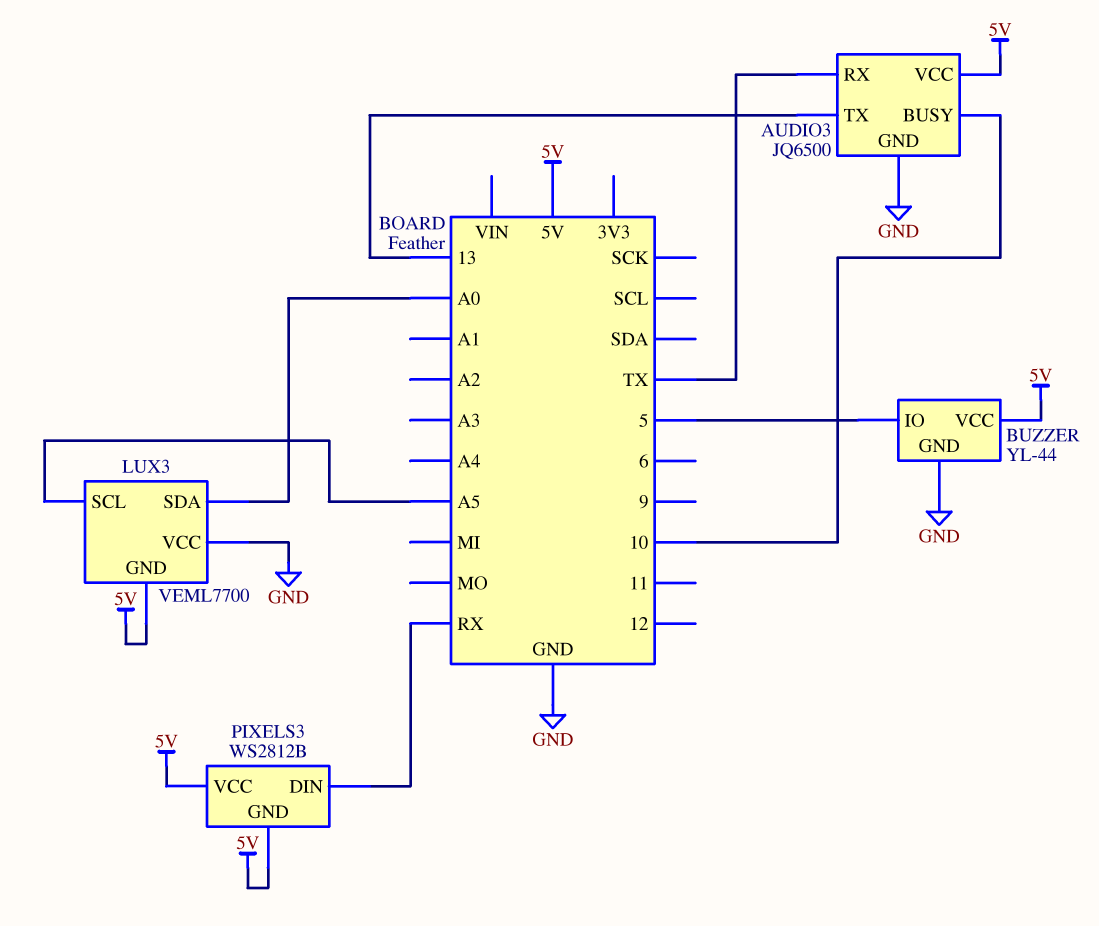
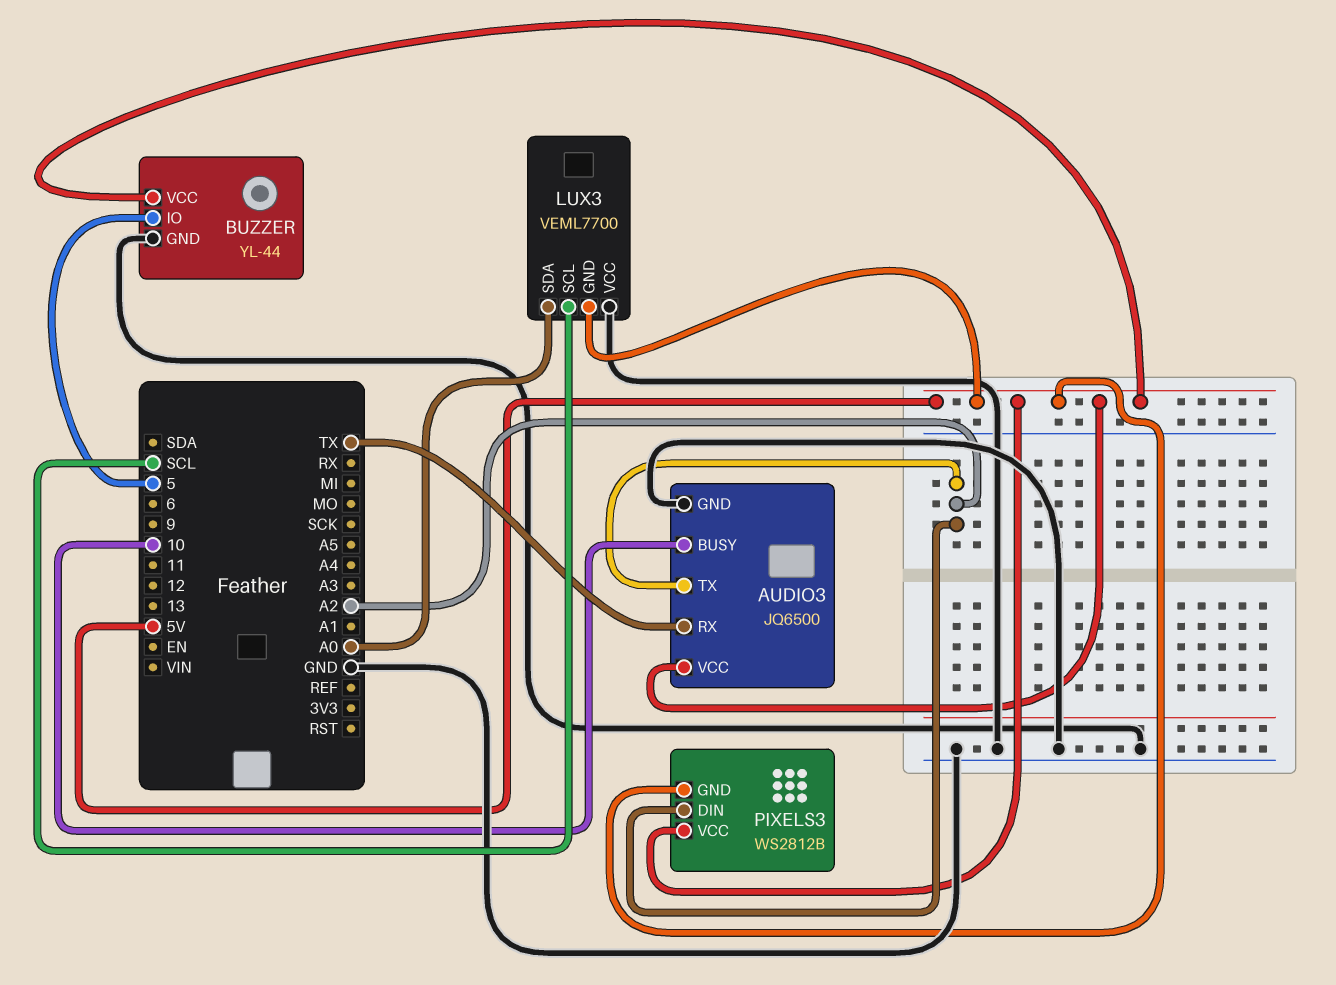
AUDIO3 pin TX: 13 -> A2
LUX3 pin SCL: A5 -> SCL
PIXELS3 pin DIN: RX -> A2

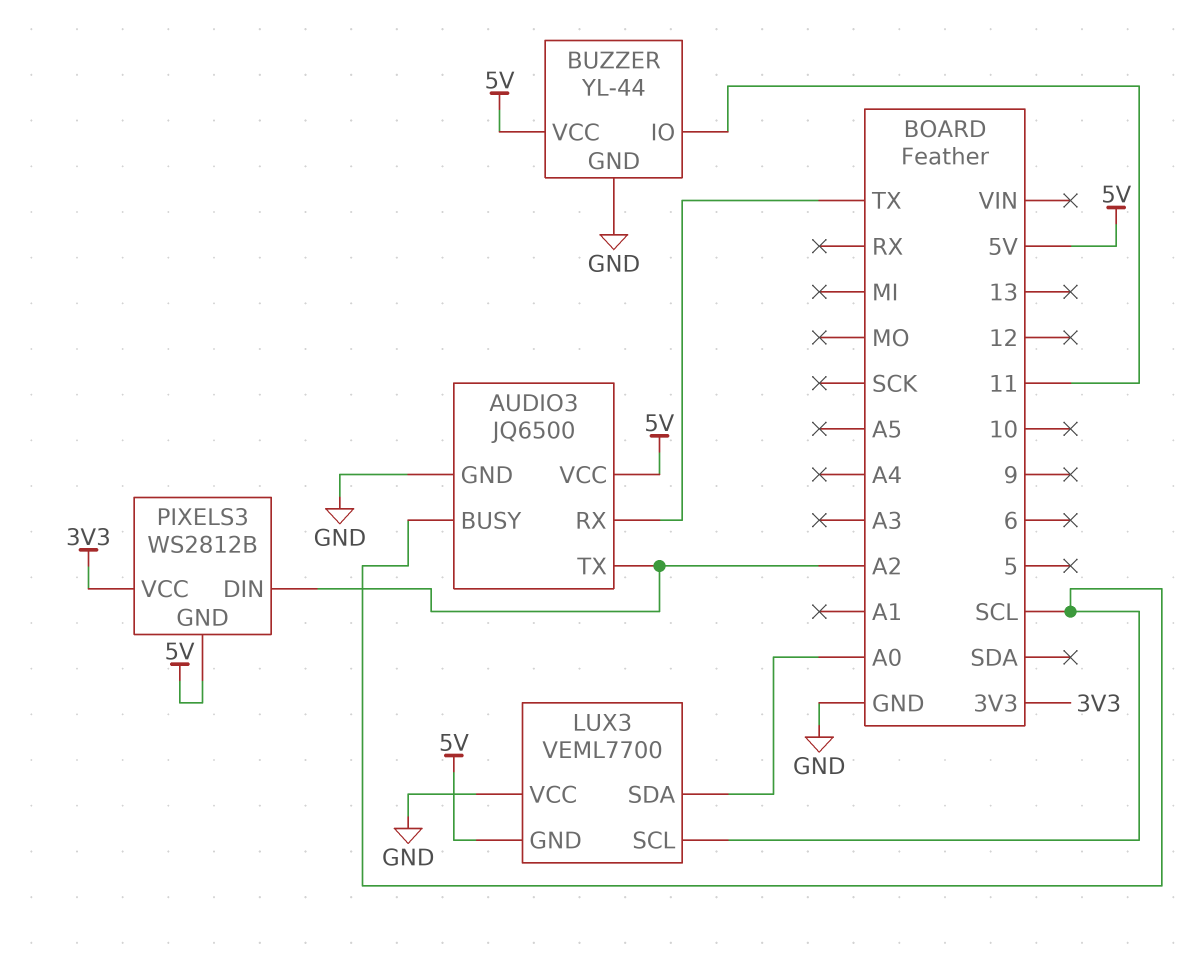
AUDIO3 pin BUSY: 10 -> SCL
BUZZER pin IO: 5 -> 11
PIXELS3 pin VCC: 5V -> 3V3

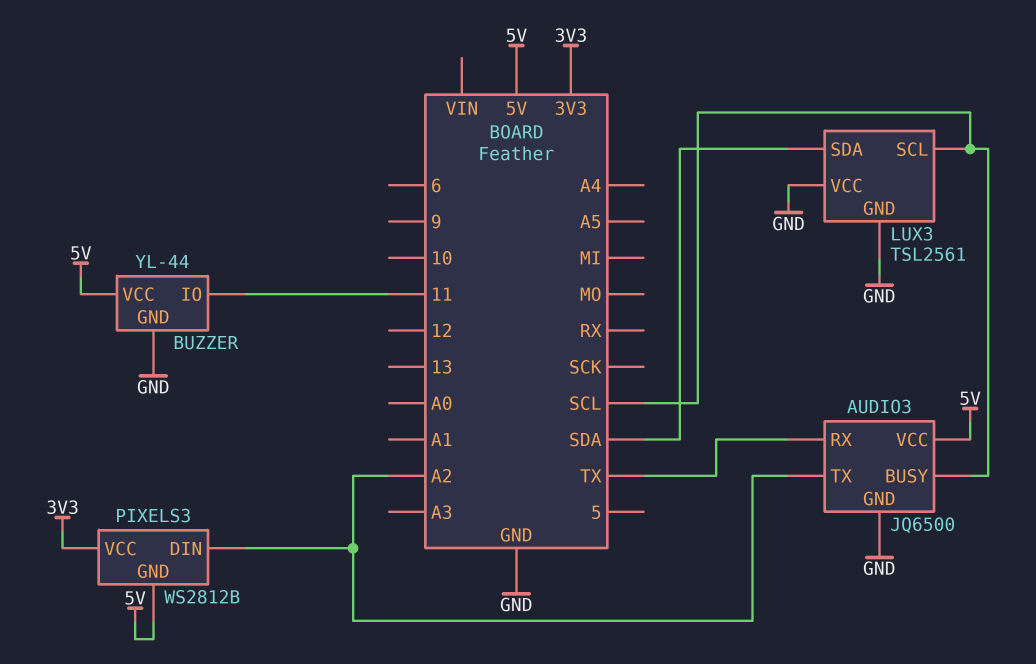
LUX3: VEML7700 -> TSL2561
LUX3 pin GND: 5V -> GND
LUX3 pin SDA: A0 -> SDA

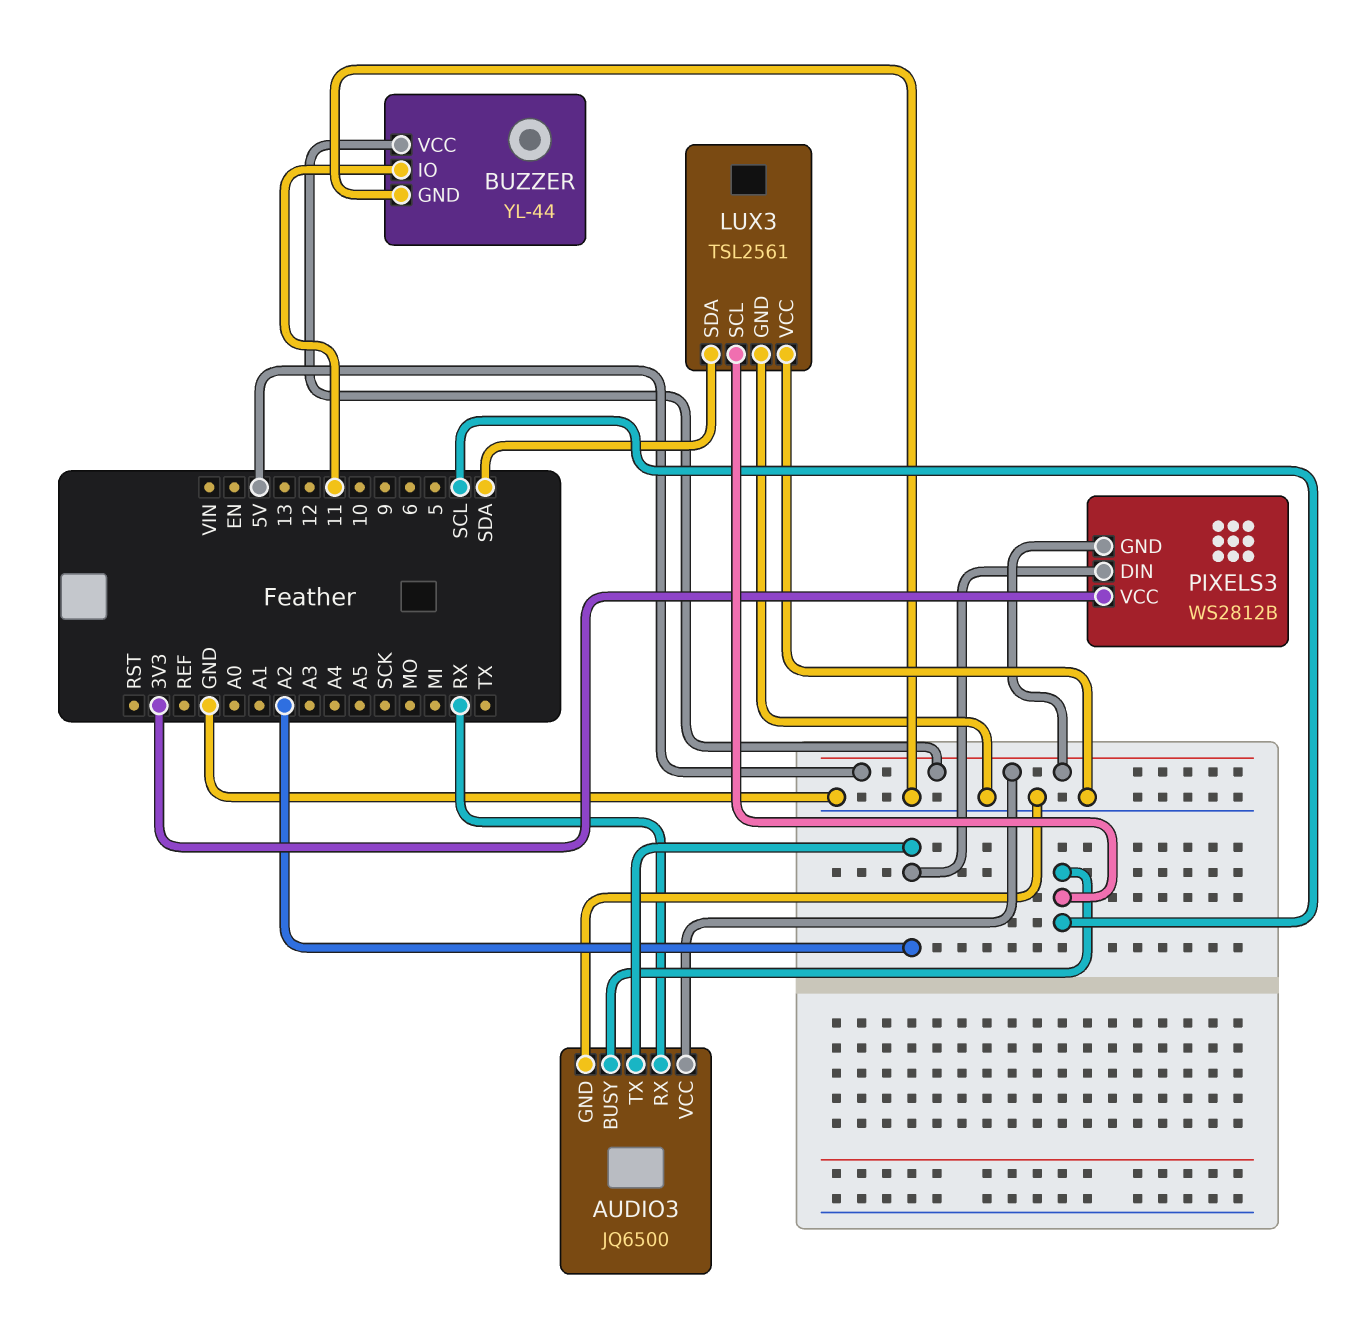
AUDIO3 pin RX: TX -> RX

